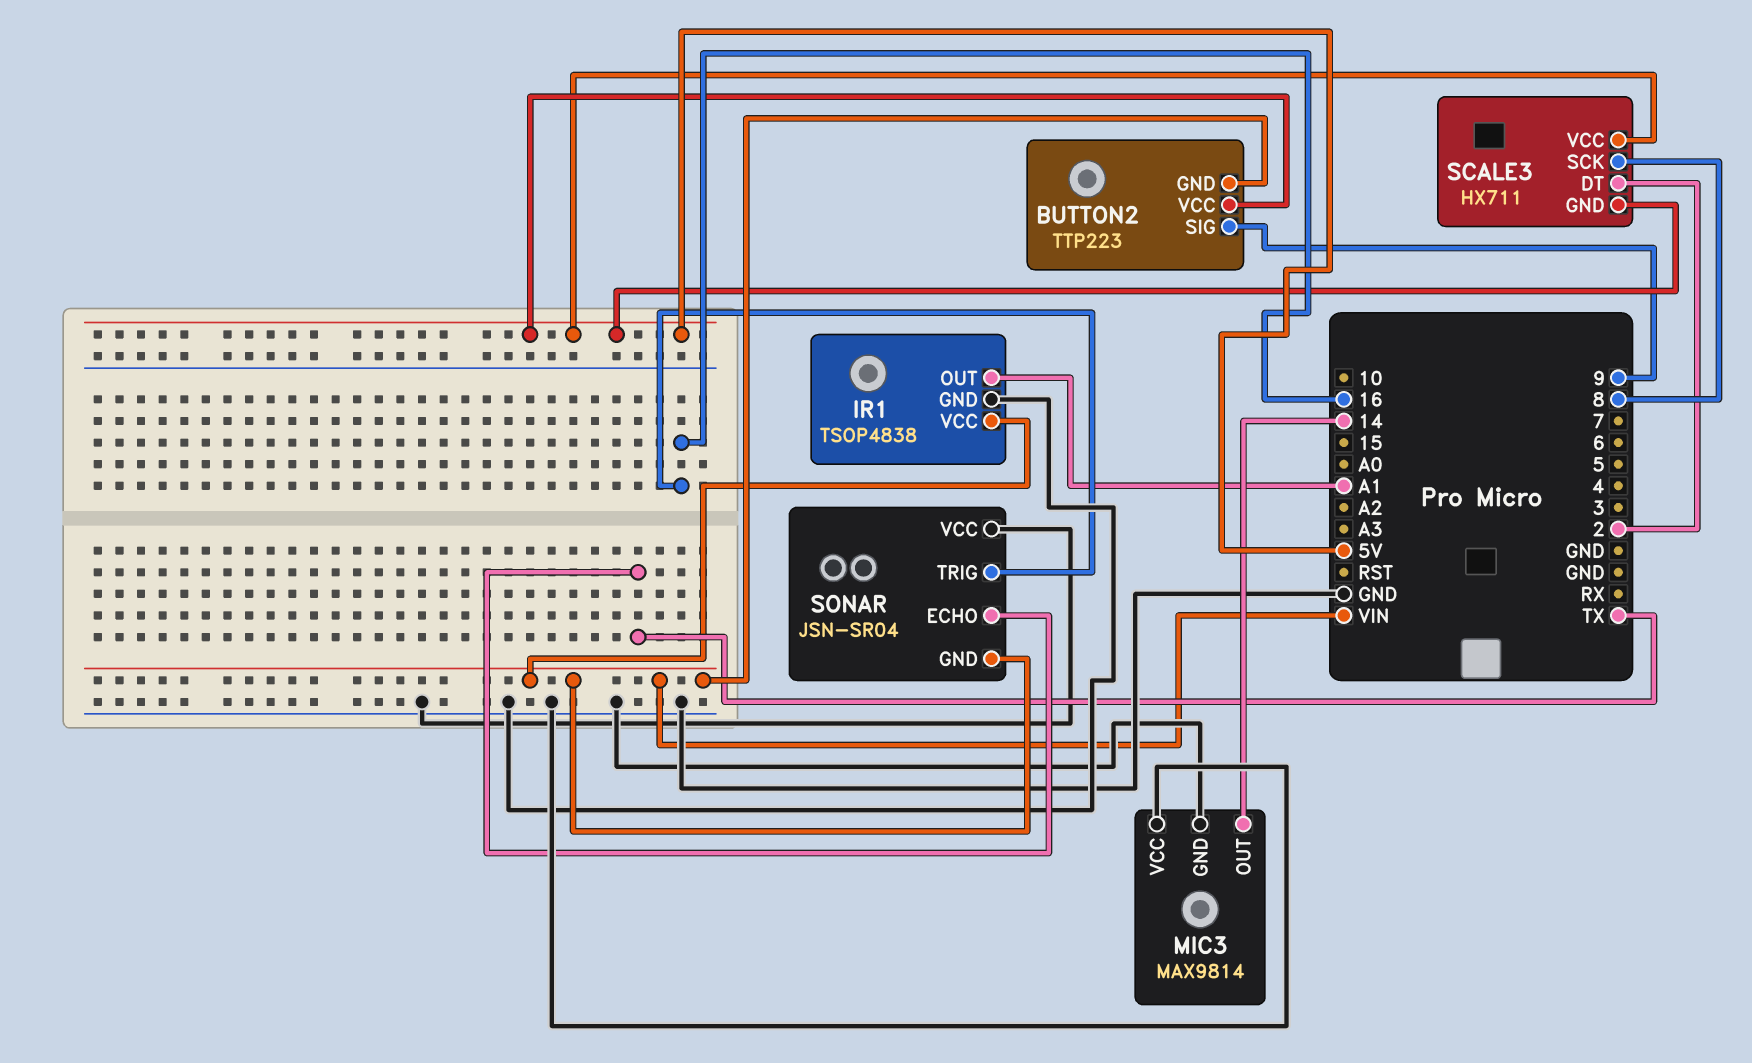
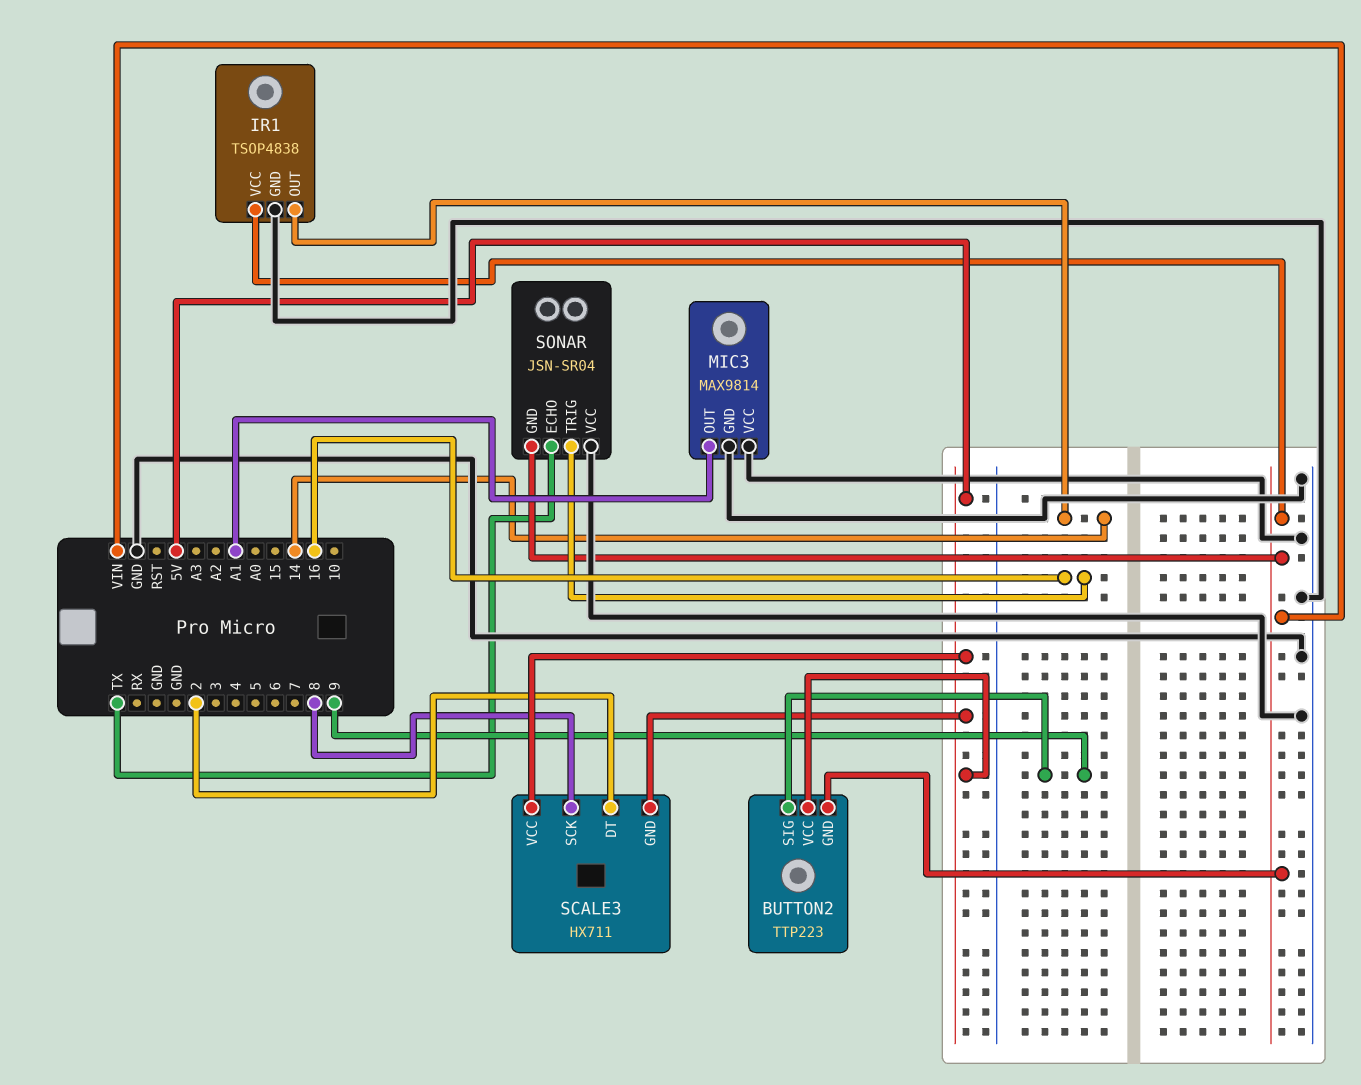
IR1 pin OUT: A1 -> 14
MIC3 pin OUT: 14 -> A1

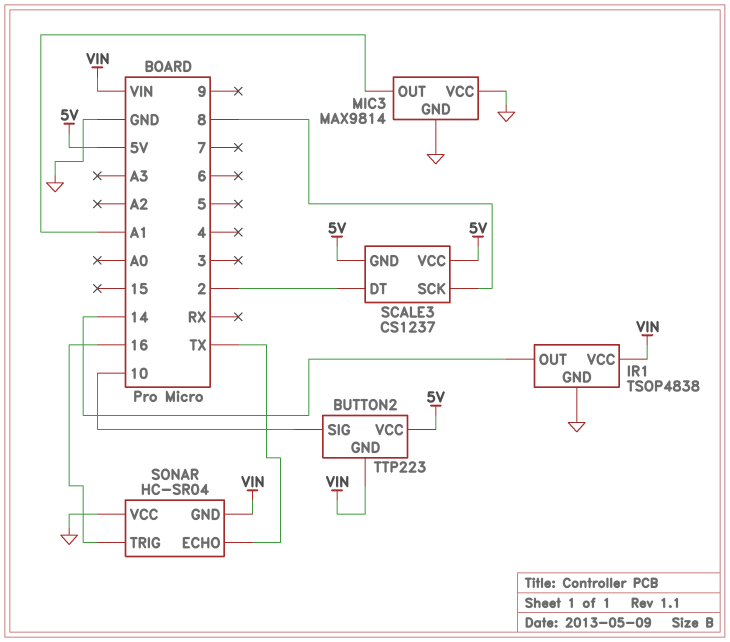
BUTTON2 pin SIG: 9 -> 10
SCALE3: HX711 -> CS1237
SONAR: JSN-SR04 -> HC-SR04

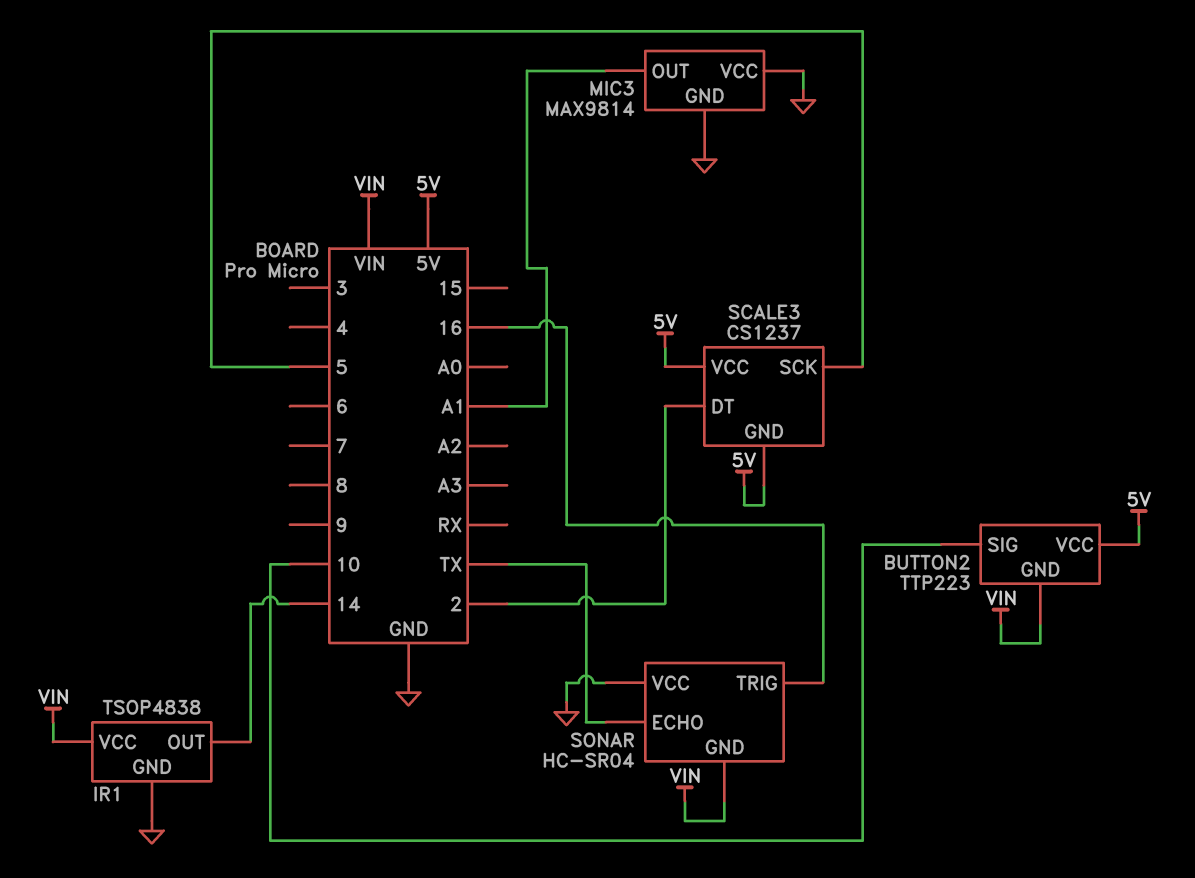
SCALE3 pin SCK: 8 -> 5

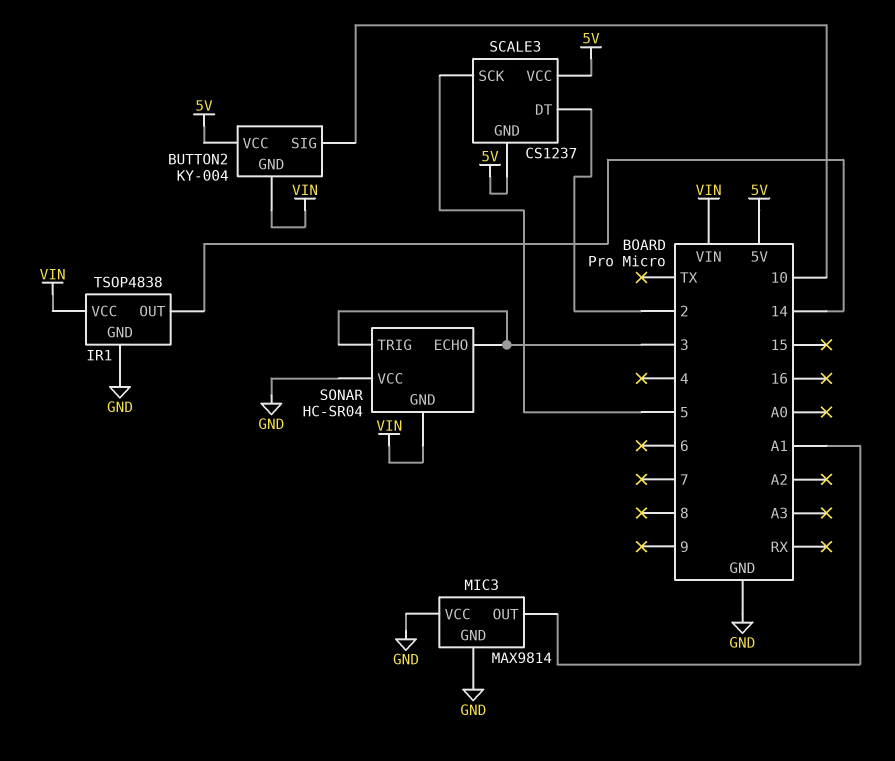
BUTTON2: TTP223 -> KY-004
SONAR pin ECHO: TX -> 3
SONAR pin TRIG: 16 -> 3

